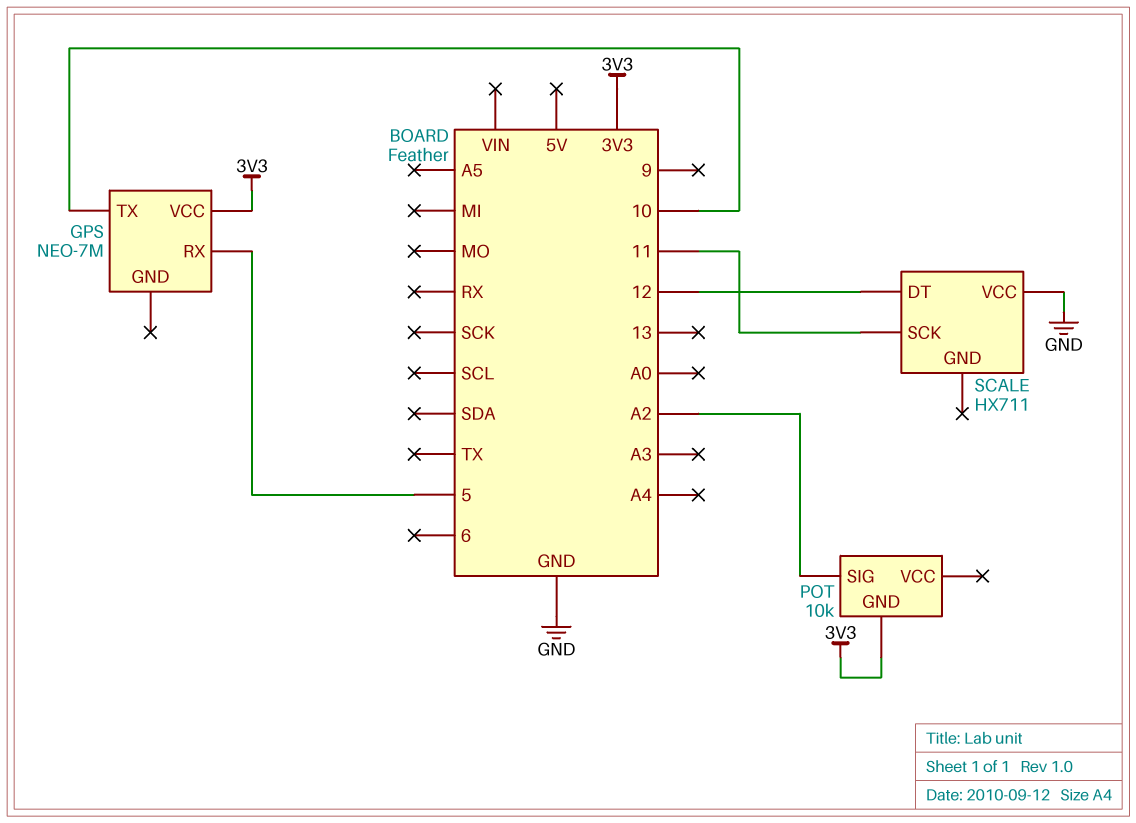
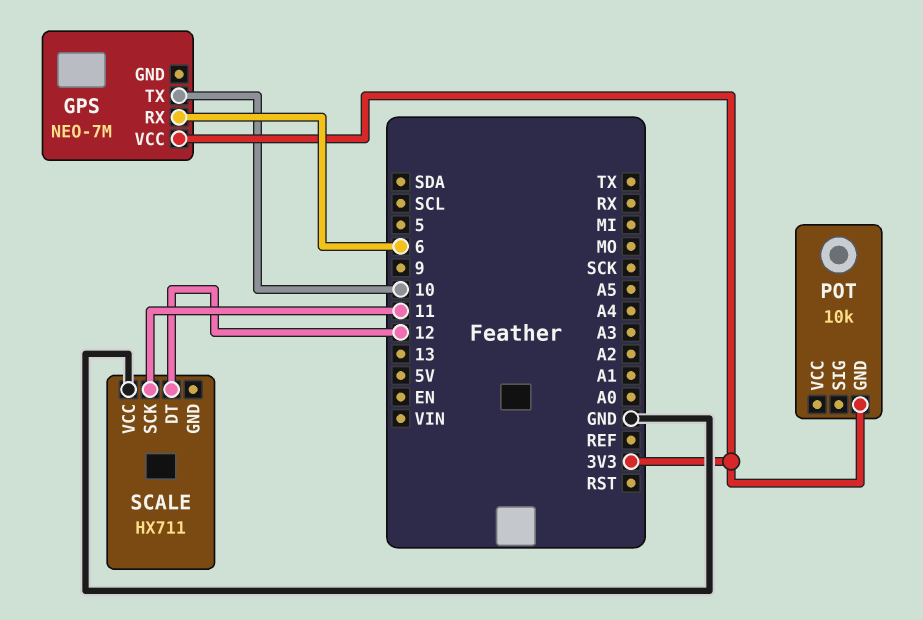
GPS pin RX: 5 -> 6
POT pin SIG: A2 -> none

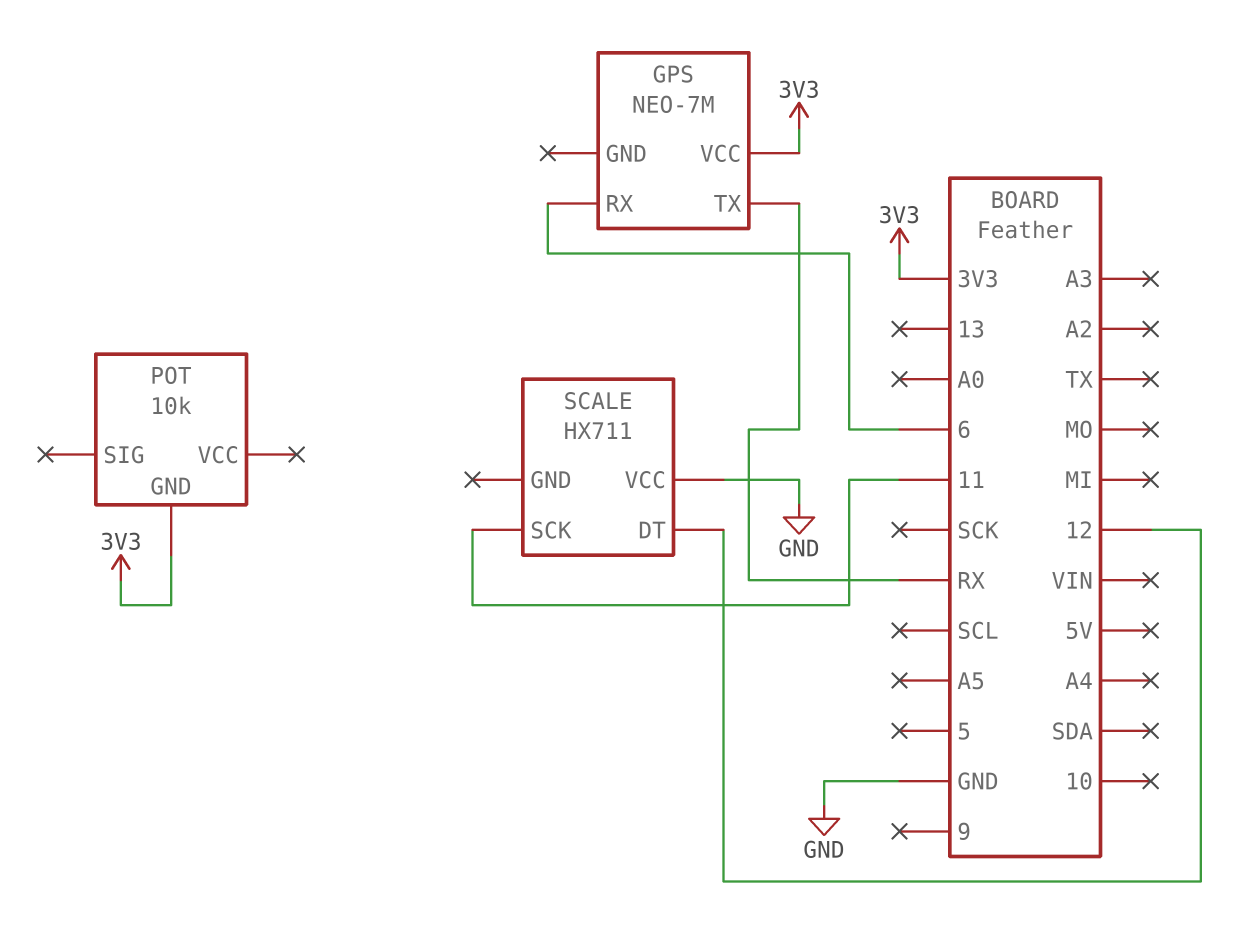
GPS pin TX: 10 -> RX

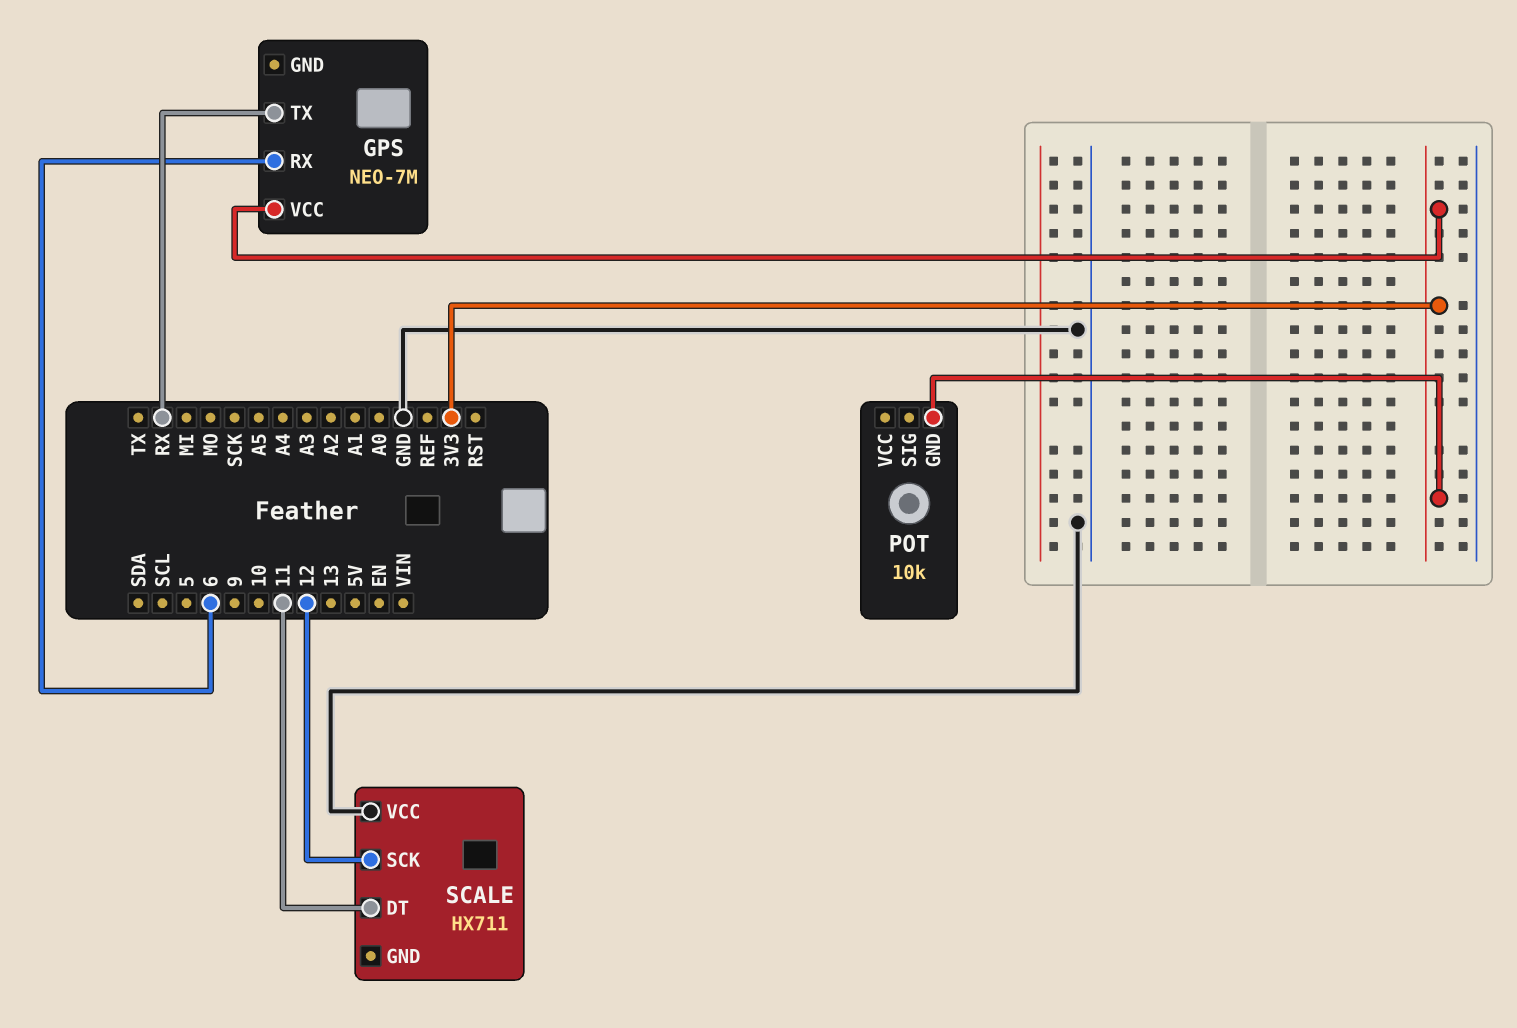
SCALE pin DT: 12 -> 11
SCALE pin SCK: 11 -> 12

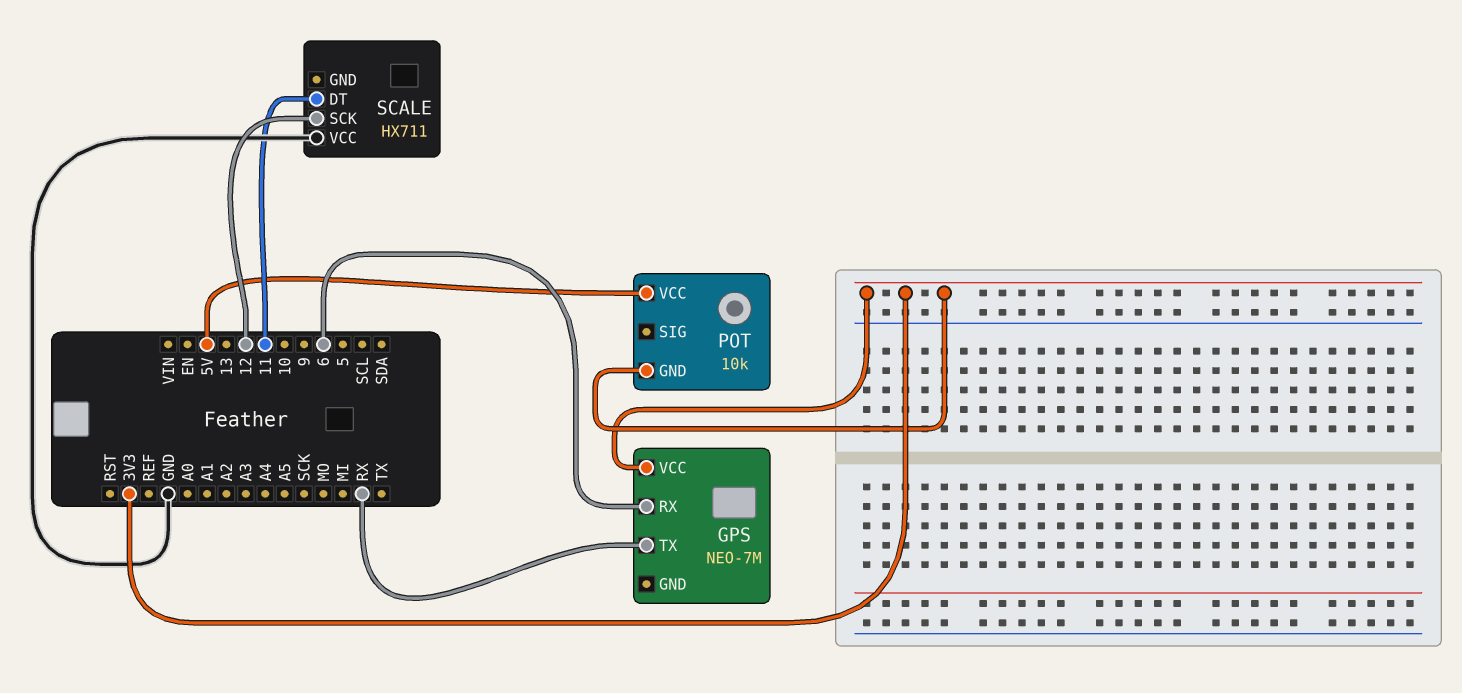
POT pin VCC: none -> 5V

